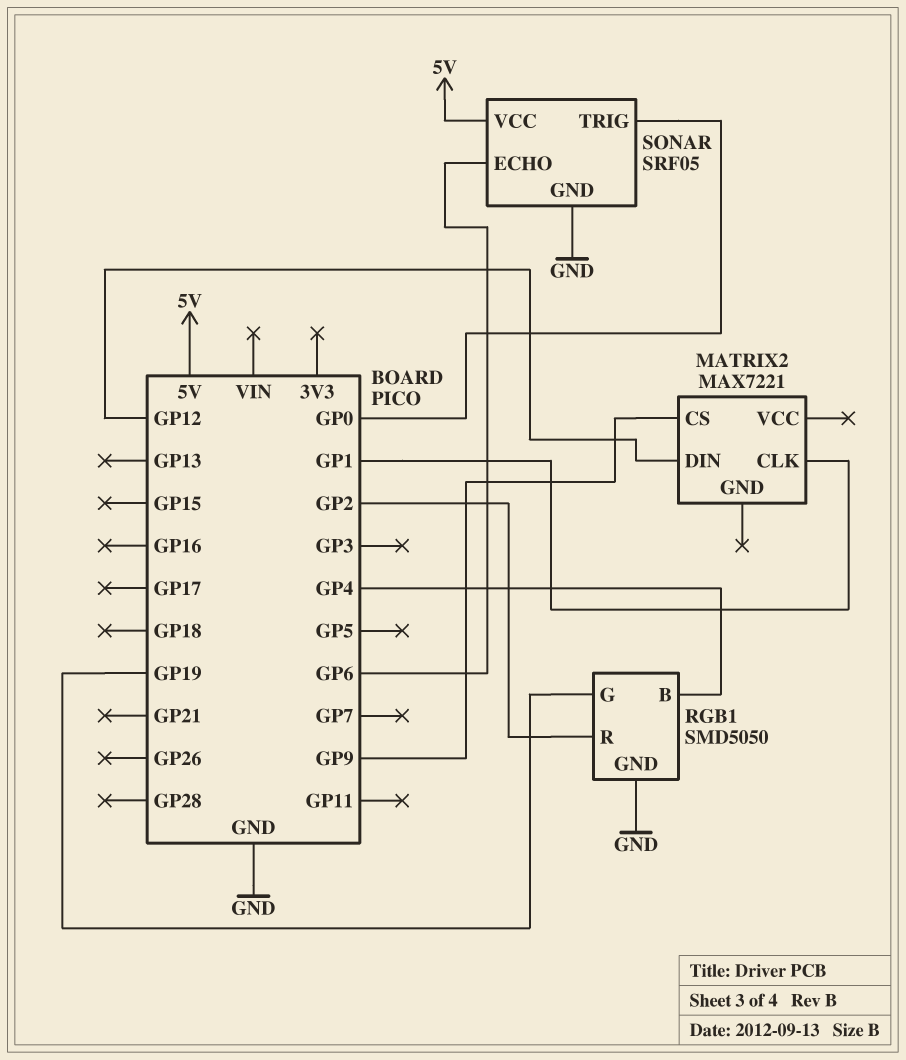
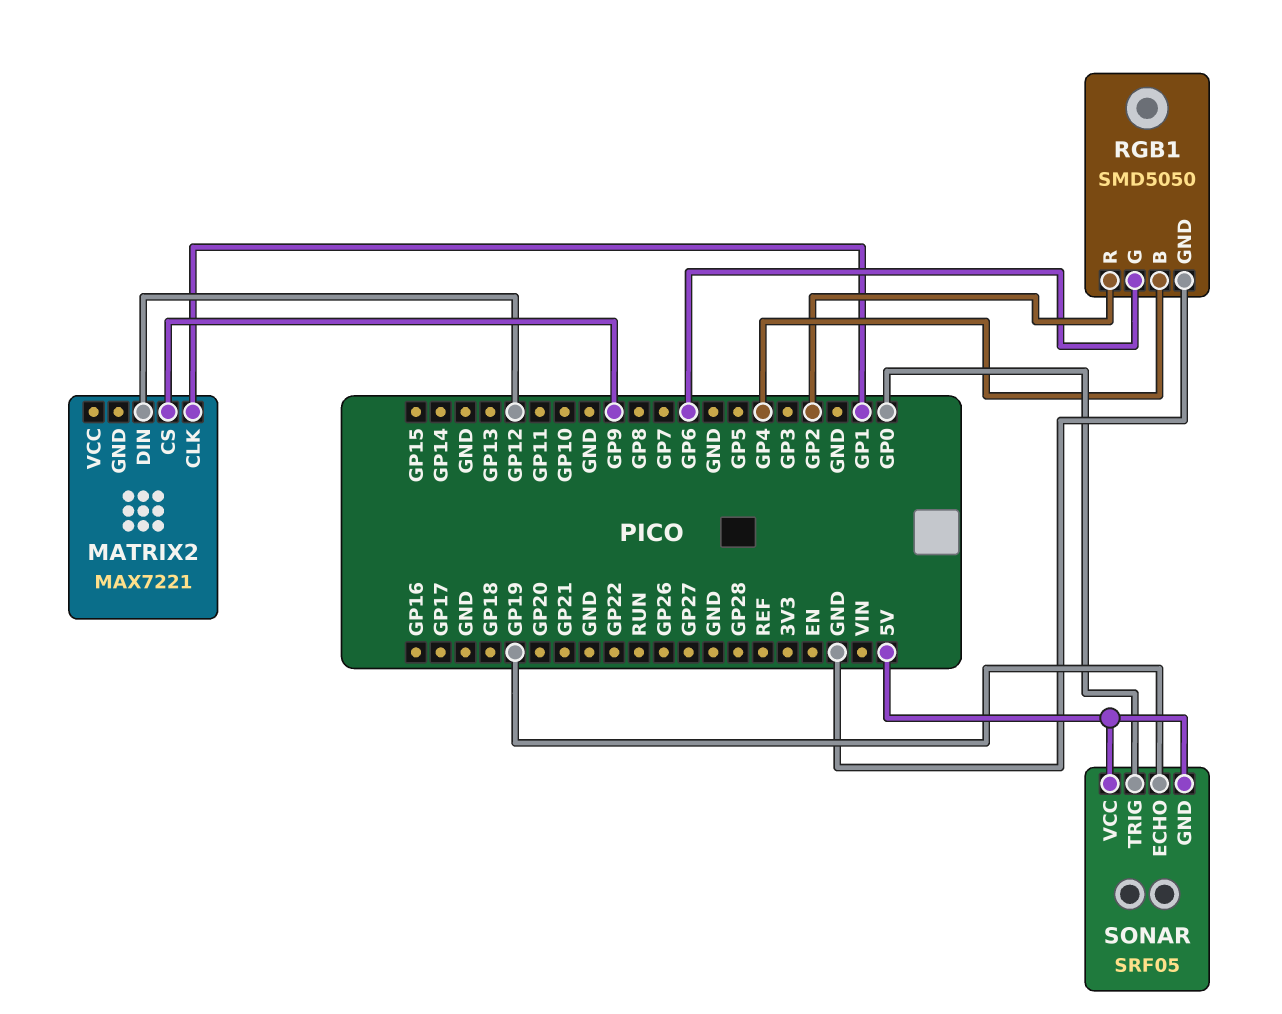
RGB1 pin G: GP19 -> GP6
SONAR pin ECHO: GP6 -> GP19
SONAR pin GND: GND -> 5V

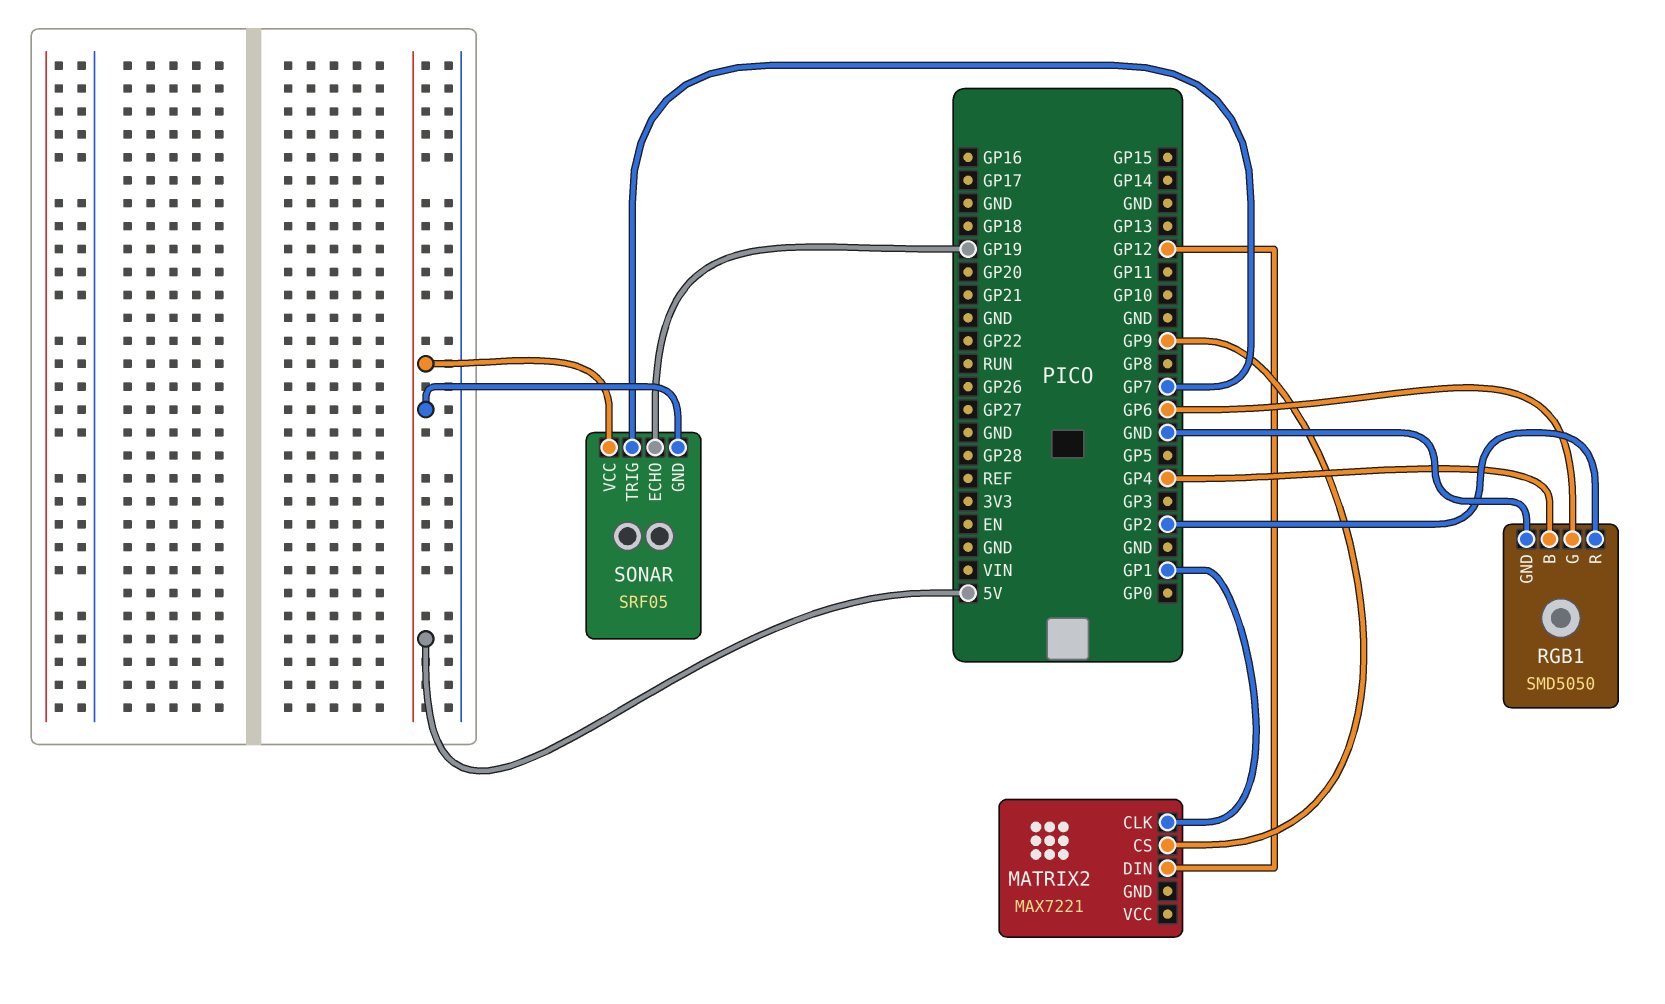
SONAR pin TRIG: GP0 -> GP7

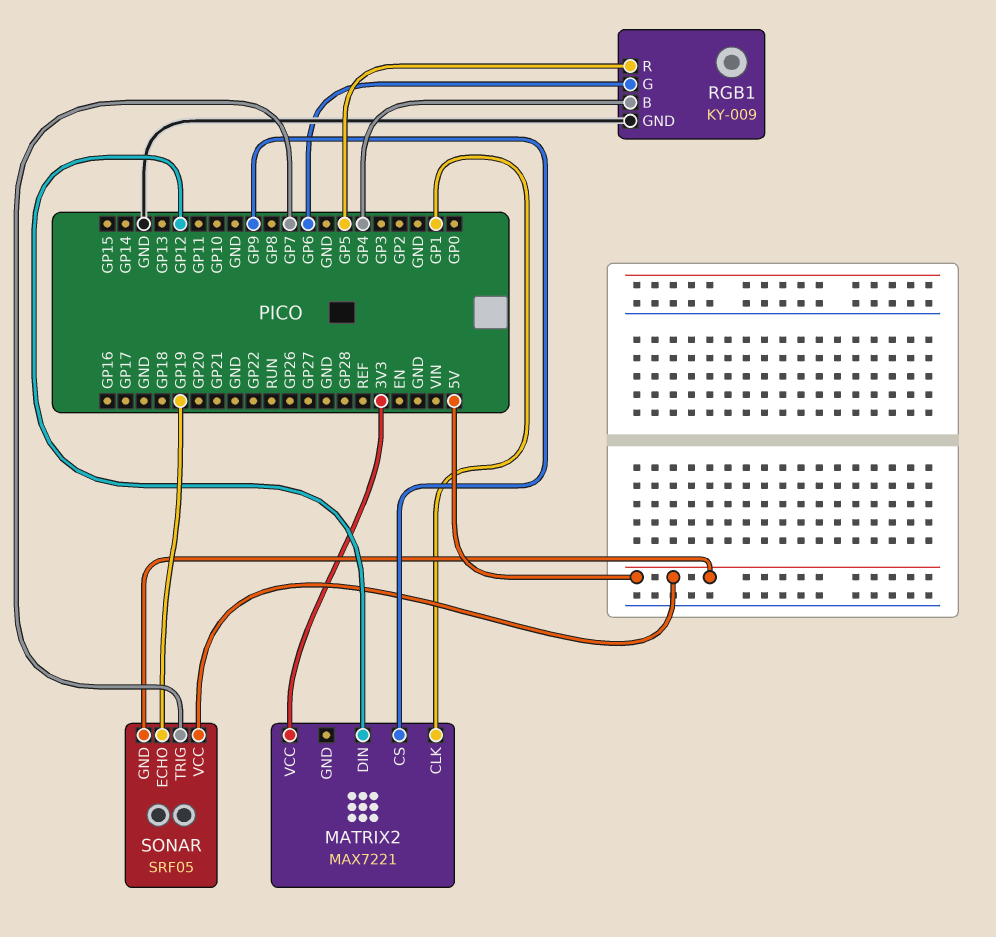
MATRIX2 pin VCC: none -> 3V3
RGB1: SMD5050 -> KY-009
RGB1 pin R: GP2 -> GP5

